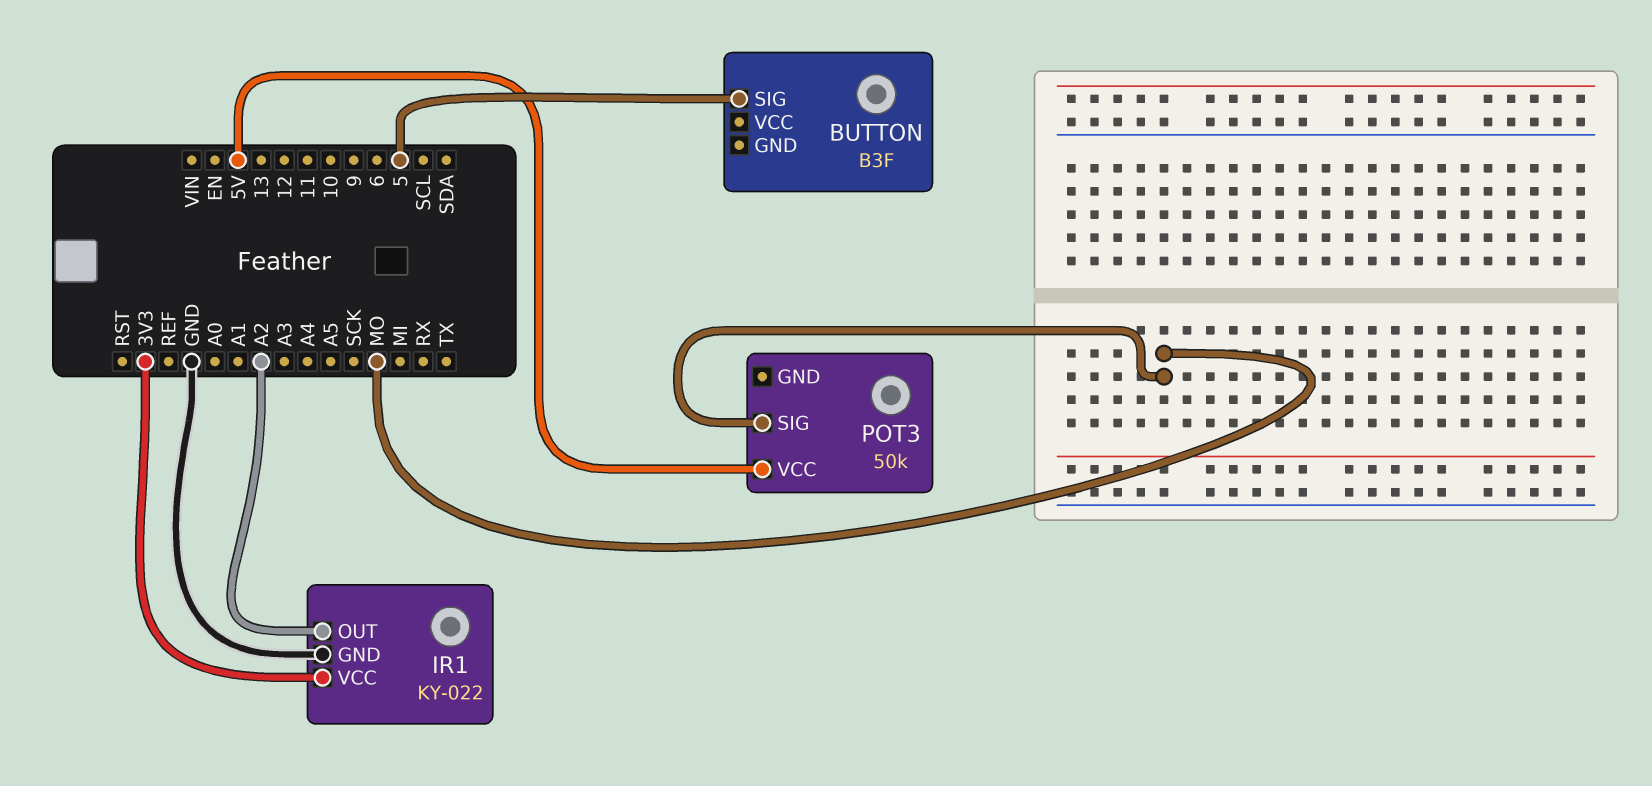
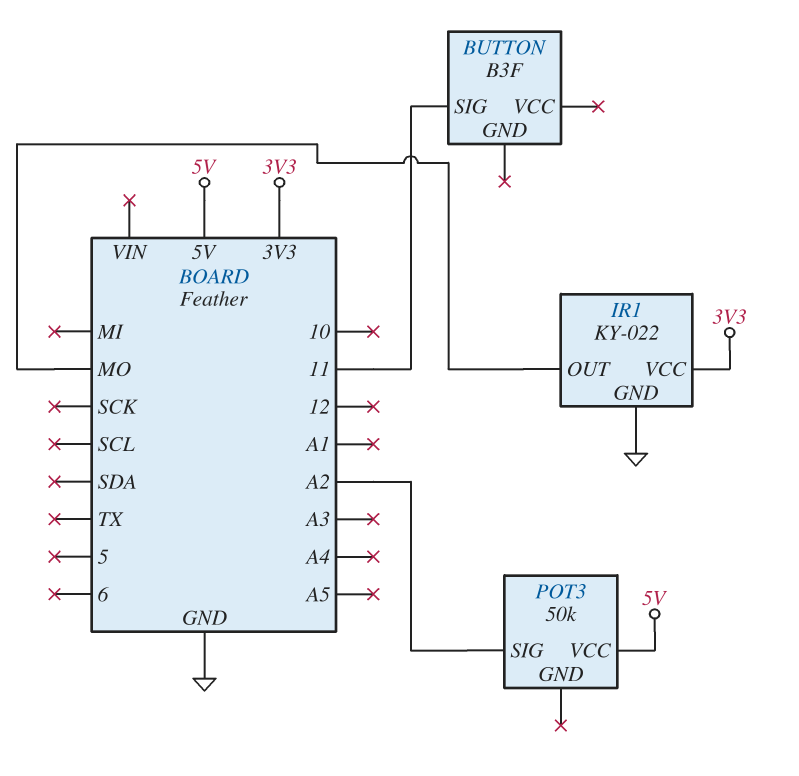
BUTTON pin SIG: 5 -> 11
IR1 pin OUT: A2 -> MO
POT3 pin SIG: MO -> A2

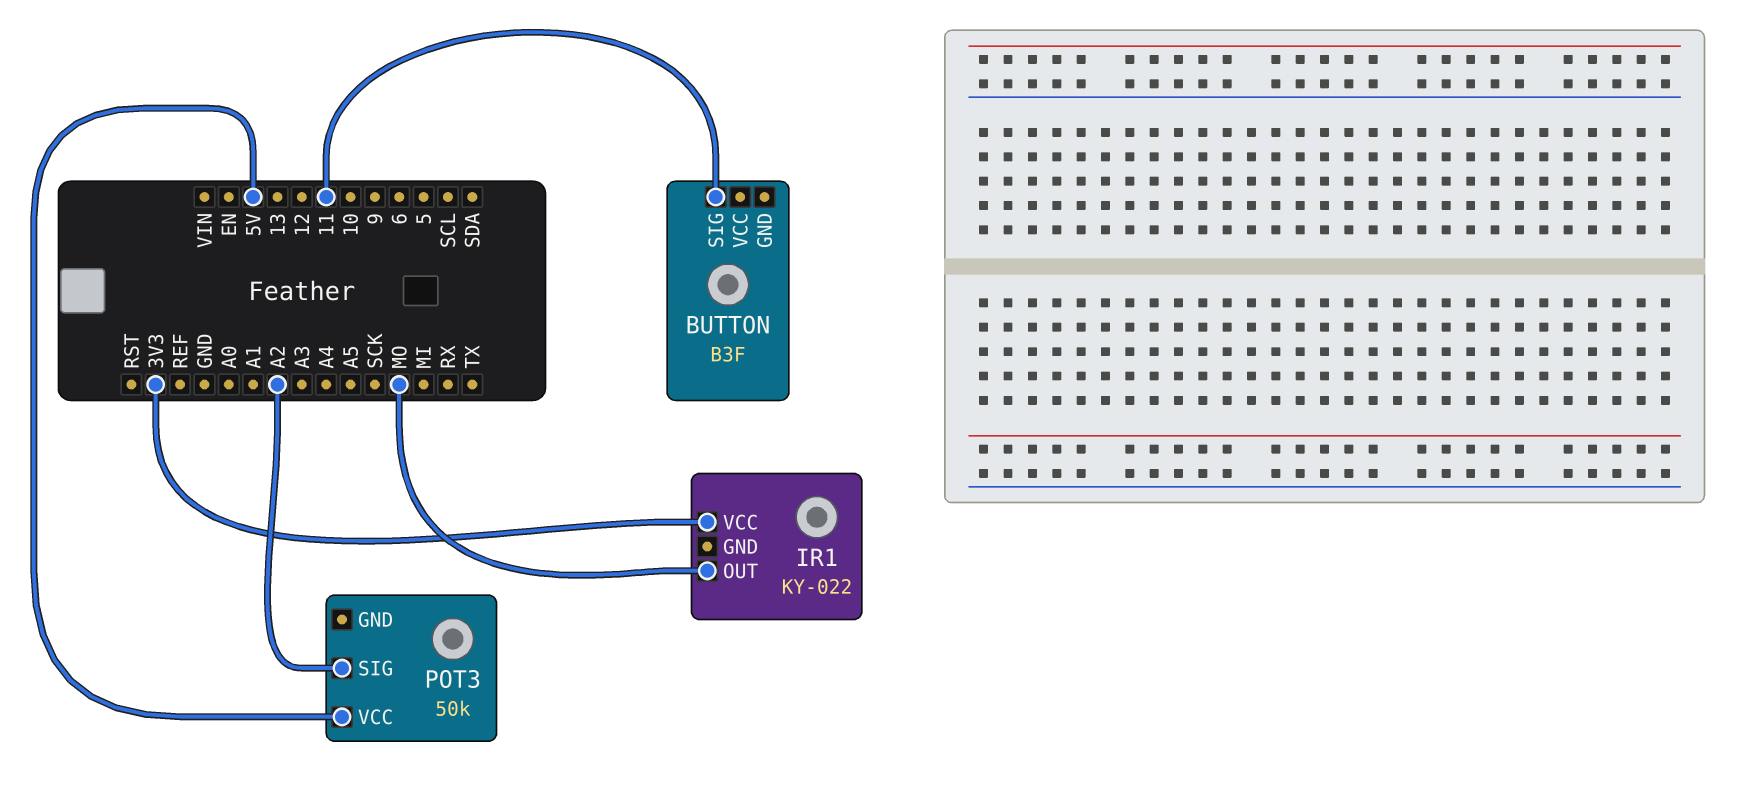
IR1 pin GND: GND -> none

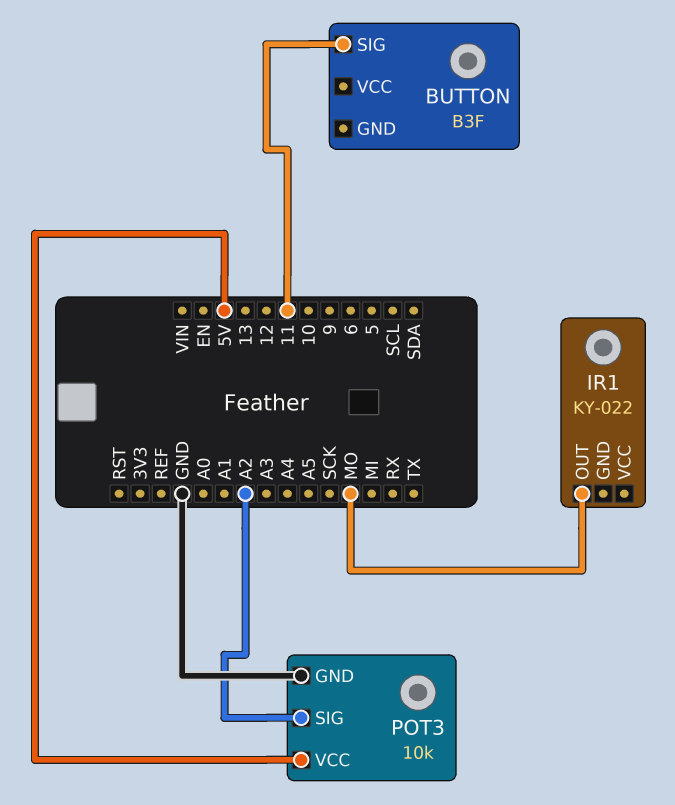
IR1 pin VCC: 3V3 -> none
POT3: 50k -> 10k
POT3 pin GND: none -> GND

